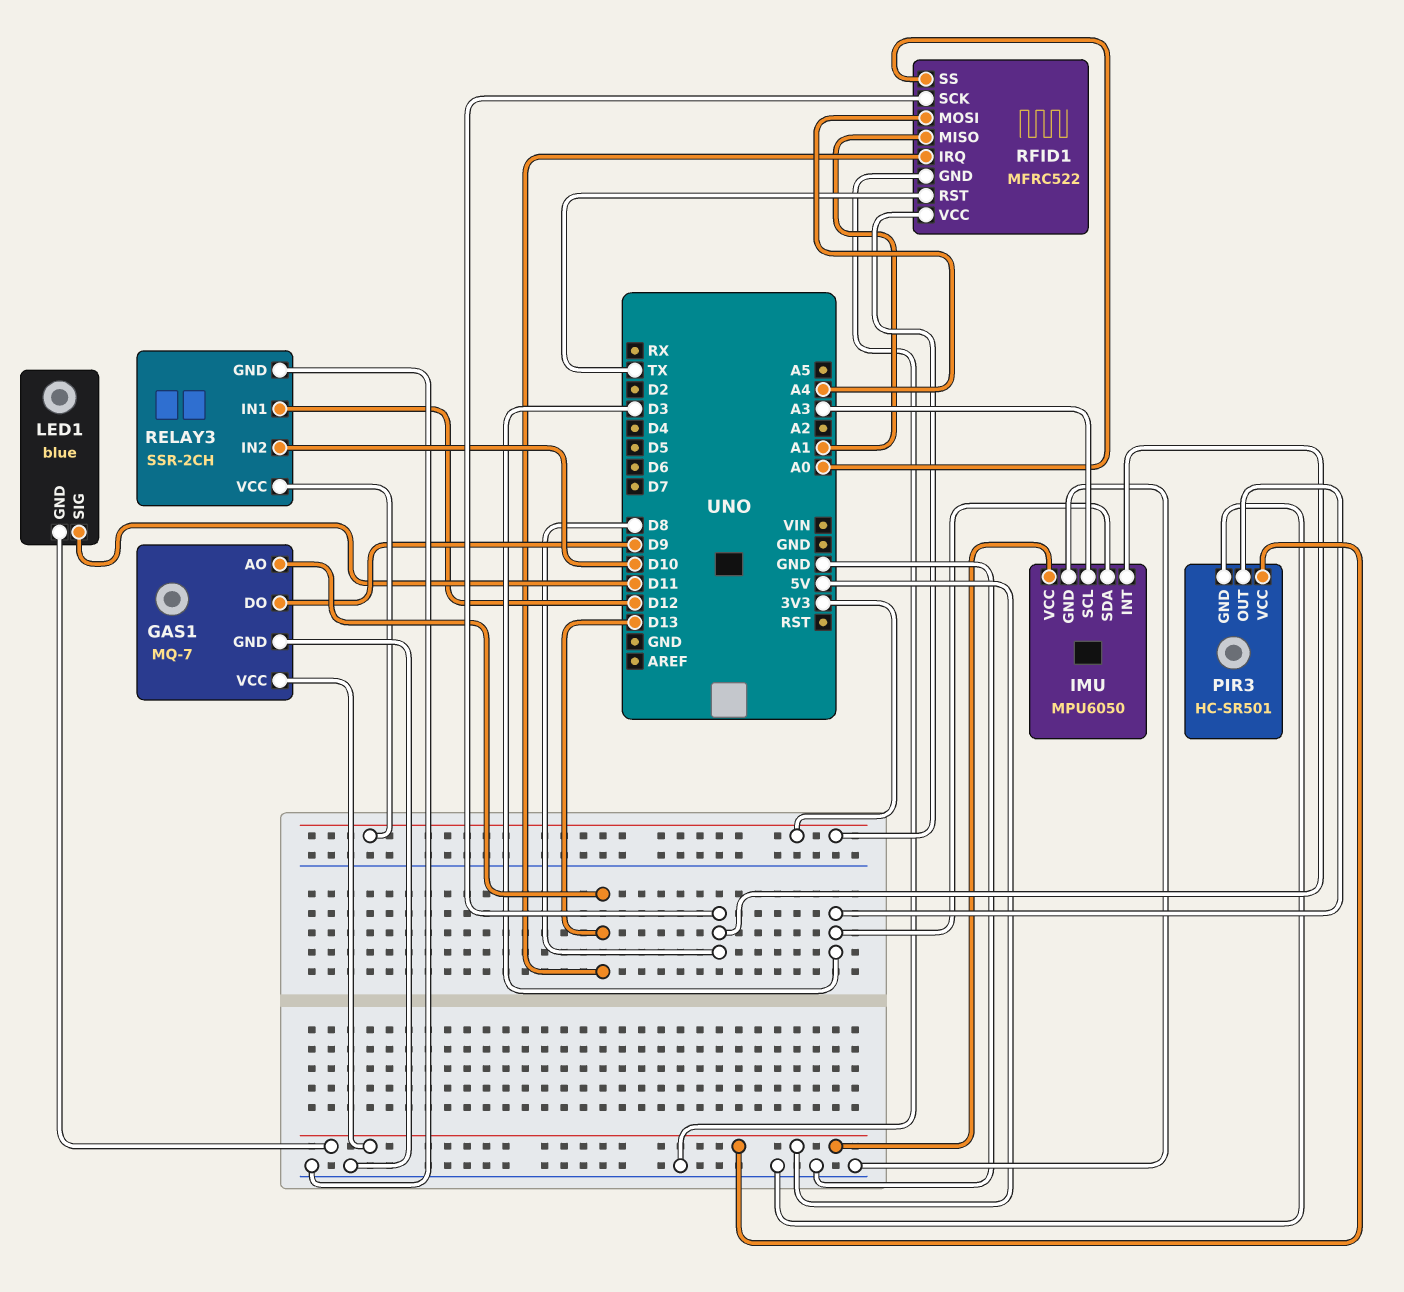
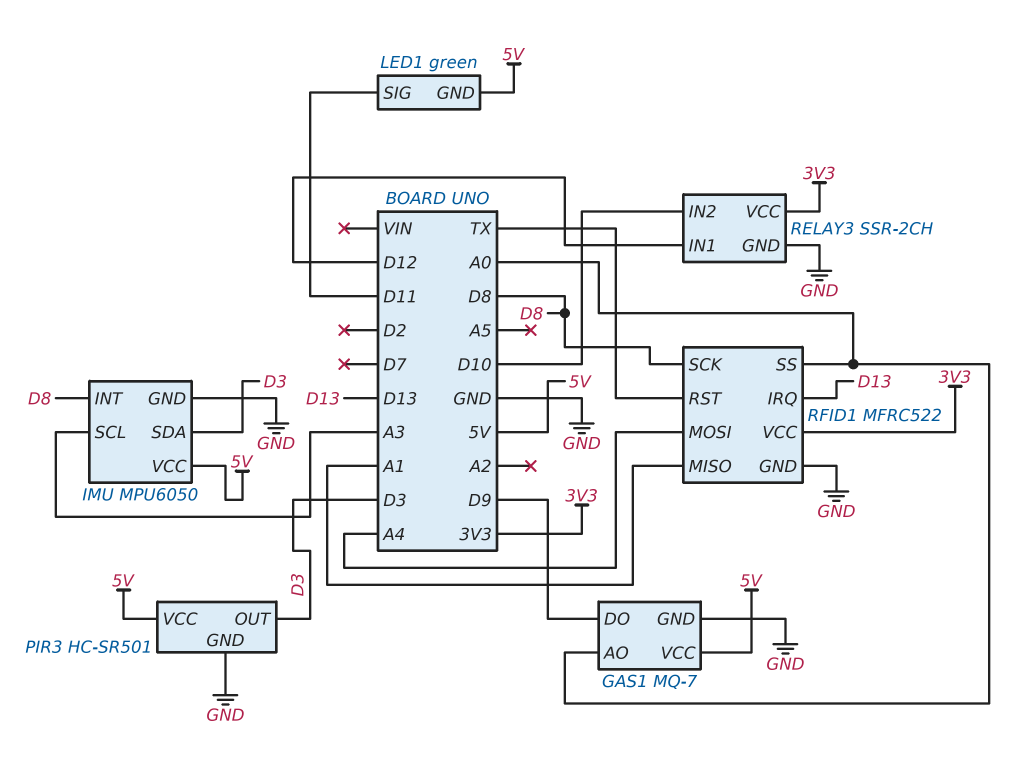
GAS1 pin AO: D13 -> A0
LED1: blue -> green

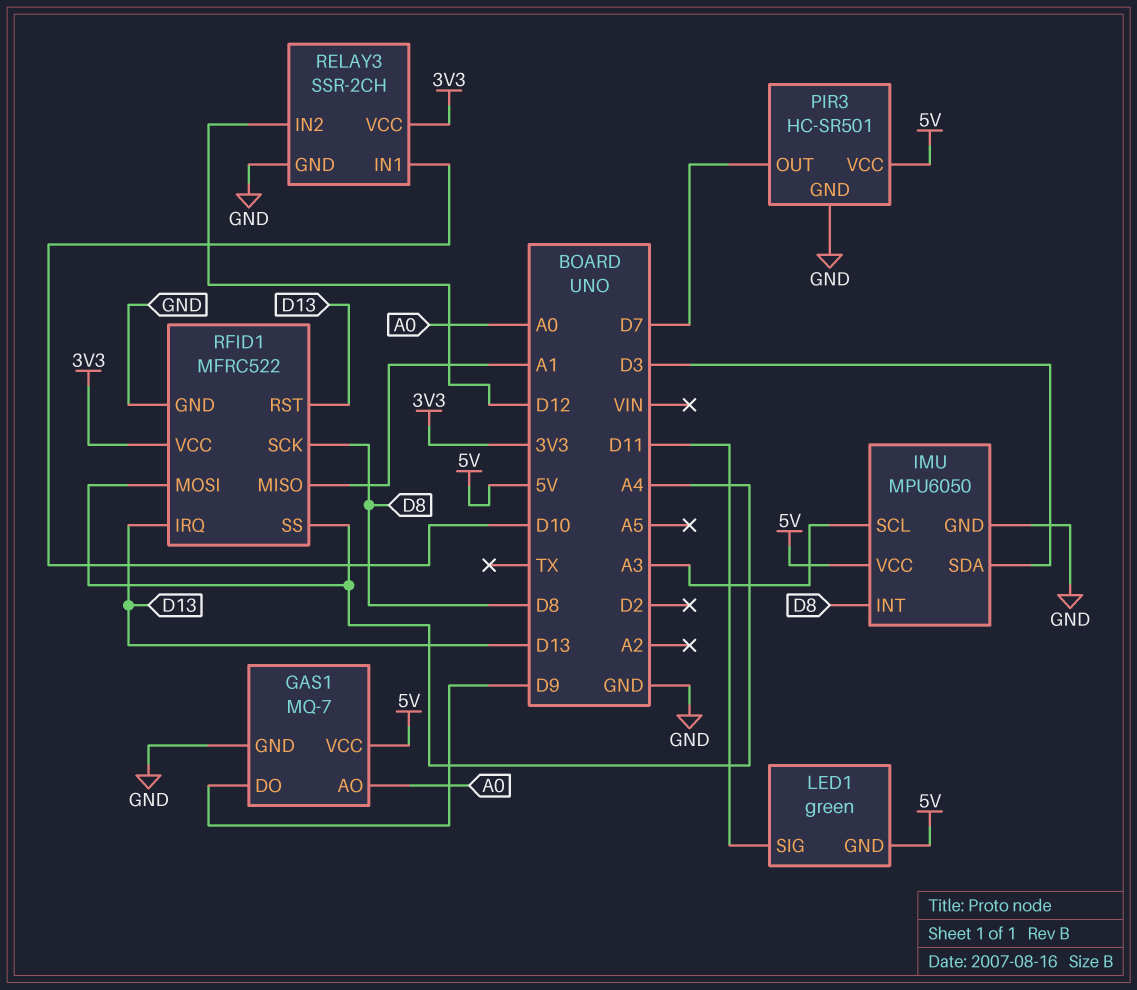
PIR3 pin OUT: D3 -> D7
RELAY3 pin IN1: D12 -> D10
RELAY3 pin IN2: D10 -> D12
RFID1 pin RST: TX -> D13
RFID1 pin SS: A0 -> A4

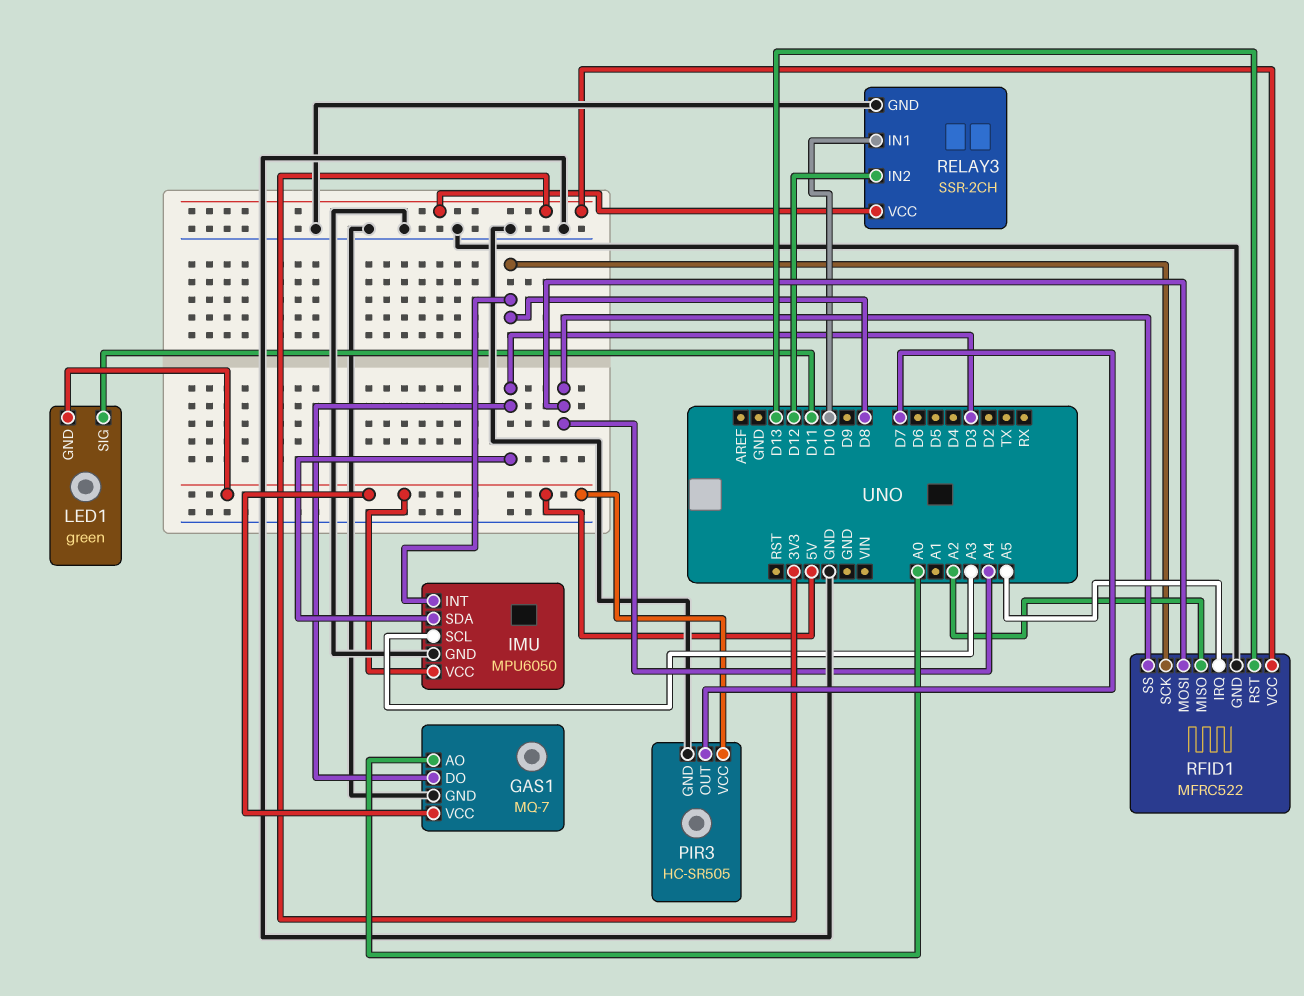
GAS1 pin DO: D9 -> D3
PIR3: HC-SR501 -> HC-SR505
RFID1 pin IRQ: D13 -> A5
RFID1 pin MISO: A1 -> A2

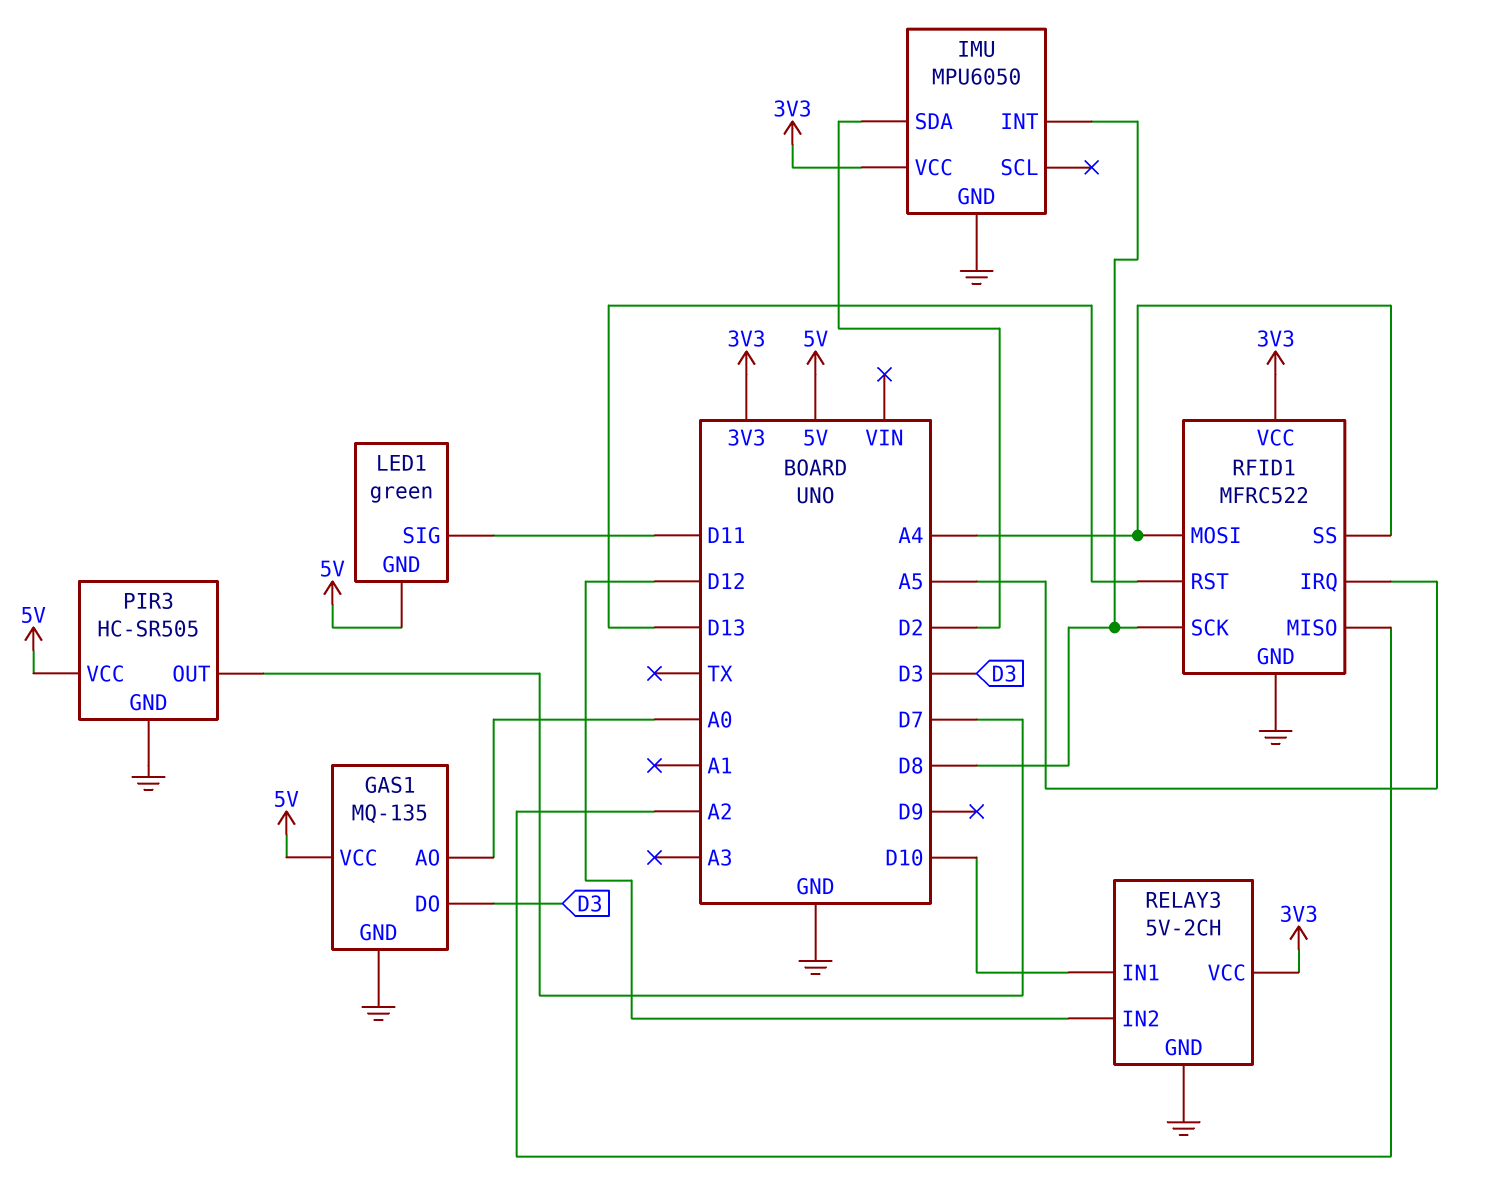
GAS1: MQ-7 -> MQ-135
IMU pin SCL: A3 -> none
IMU pin SDA: D3 -> D2
IMU pin VCC: 5V -> 3V3
RELAY3: SSR-2CH -> 5V-2CH

